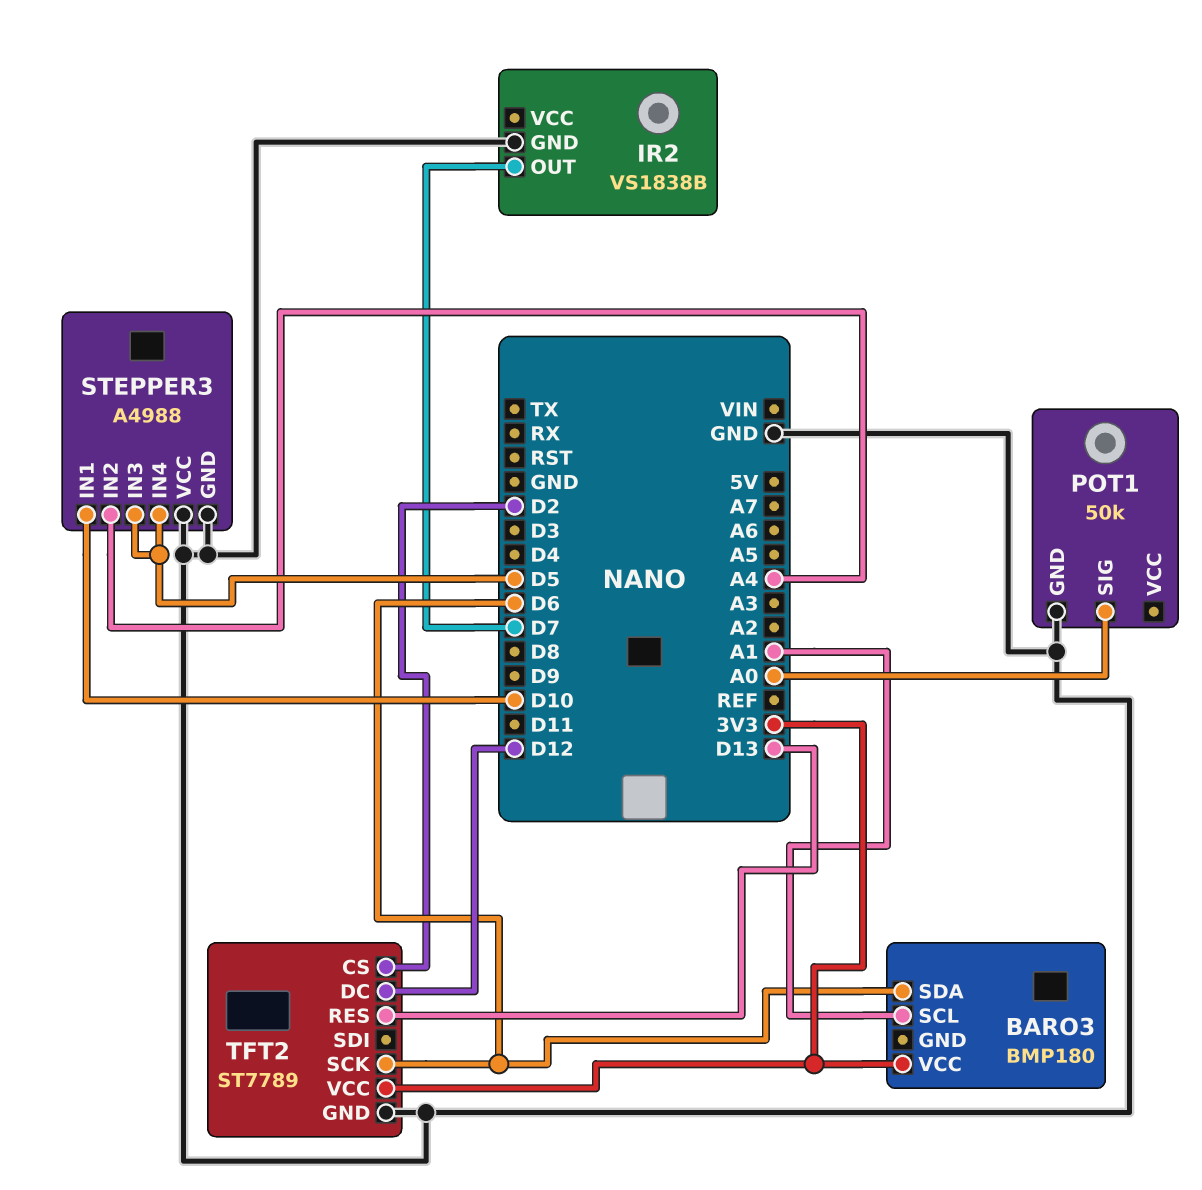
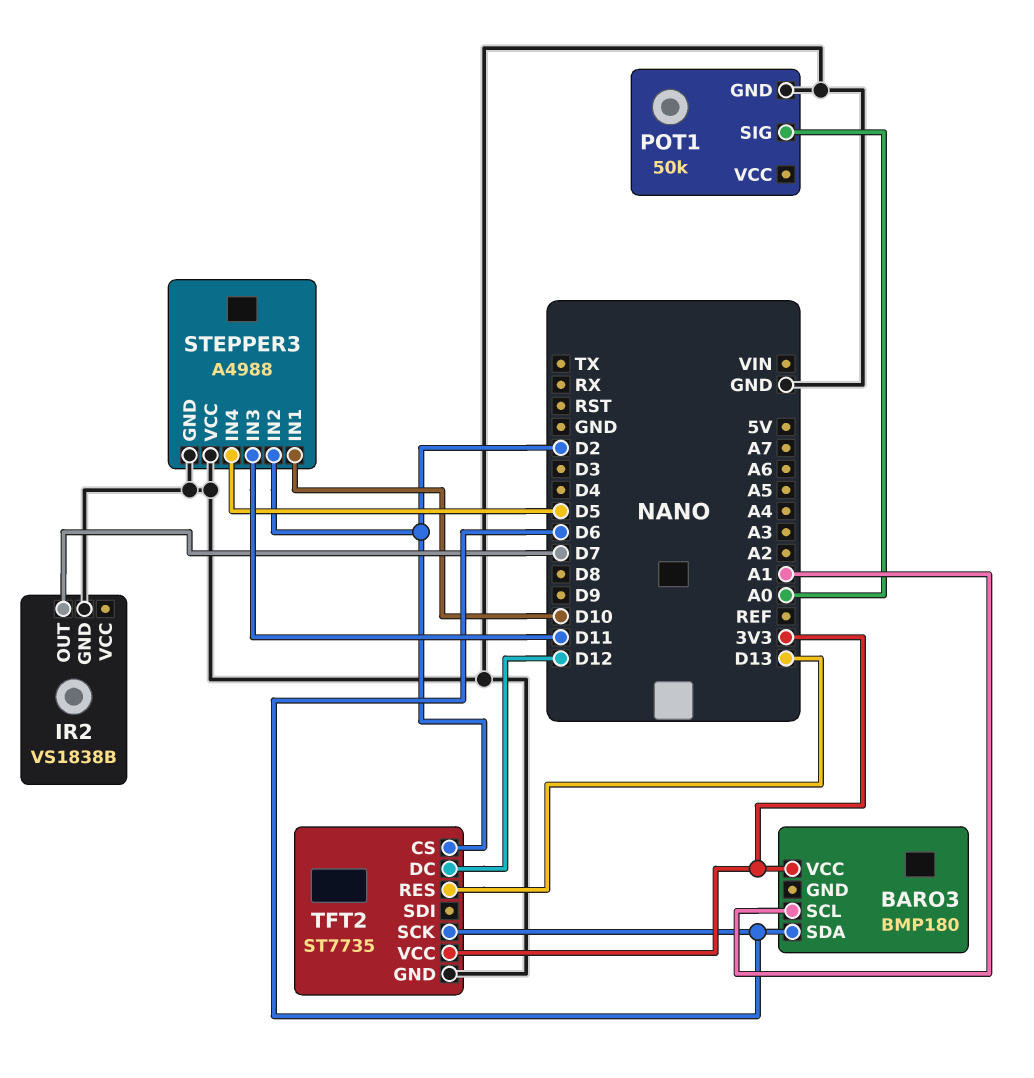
STEPPER3 pin IN2: A4 -> D2
STEPPER3 pin IN3: D5 -> D11
TFT2: ST7789 -> ST7735

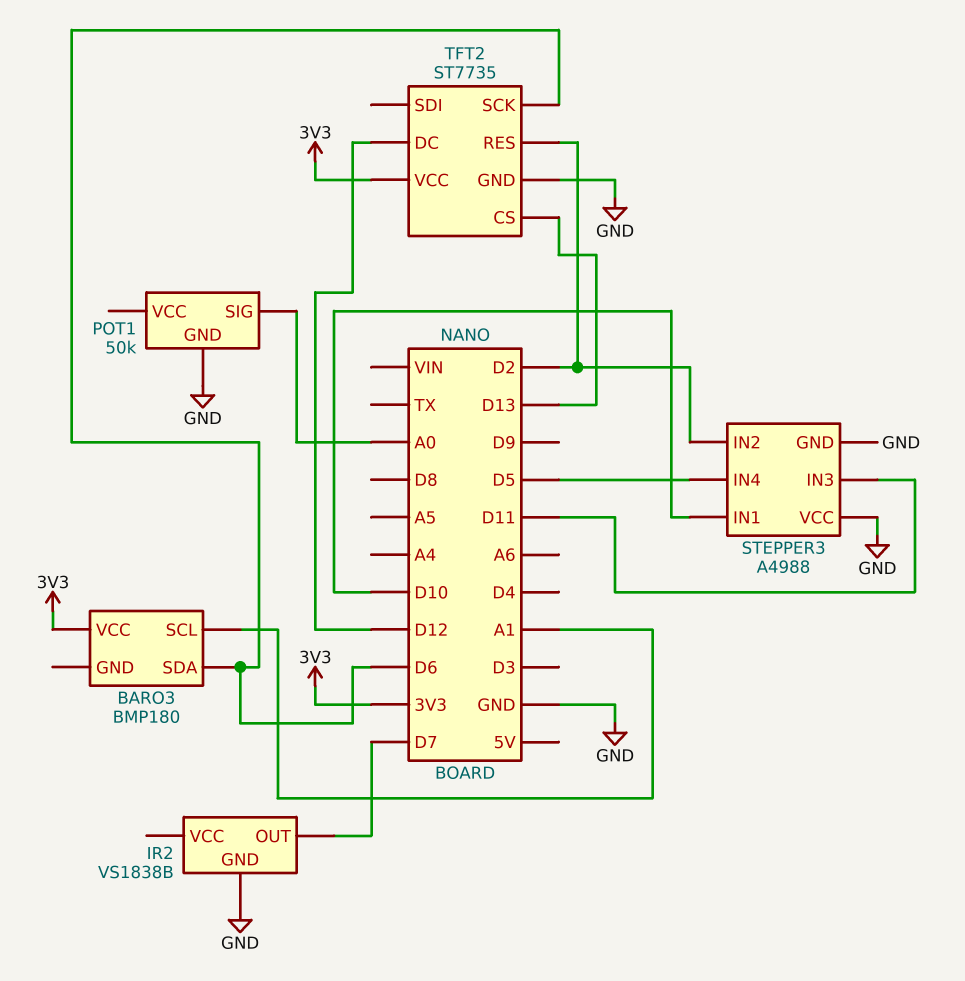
TFT2 pin CS: D2 -> D13
TFT2 pin RES: D13 -> D2

